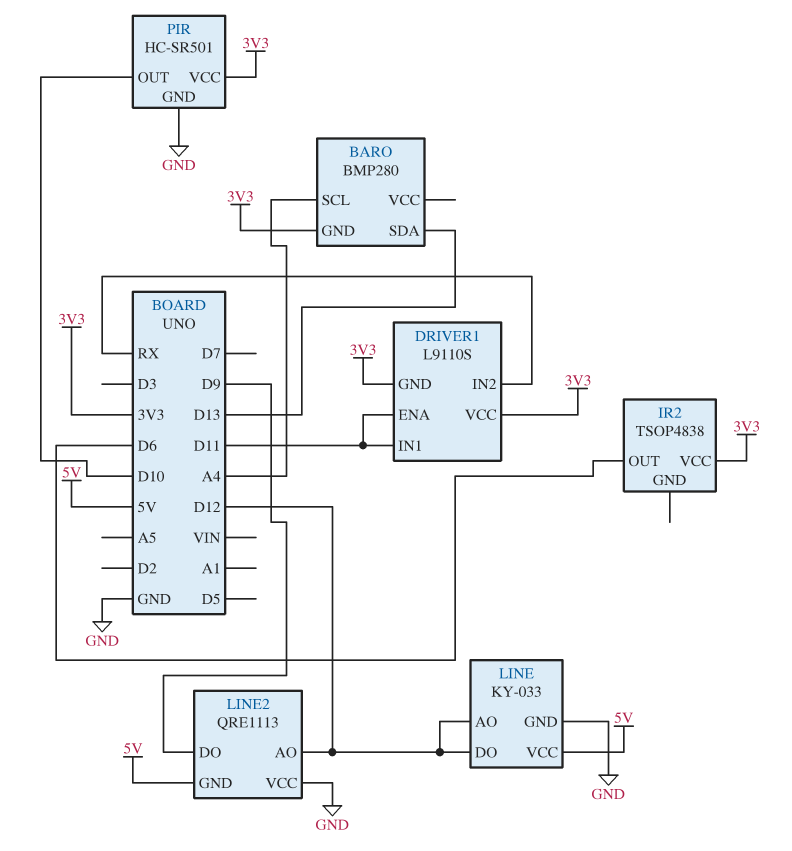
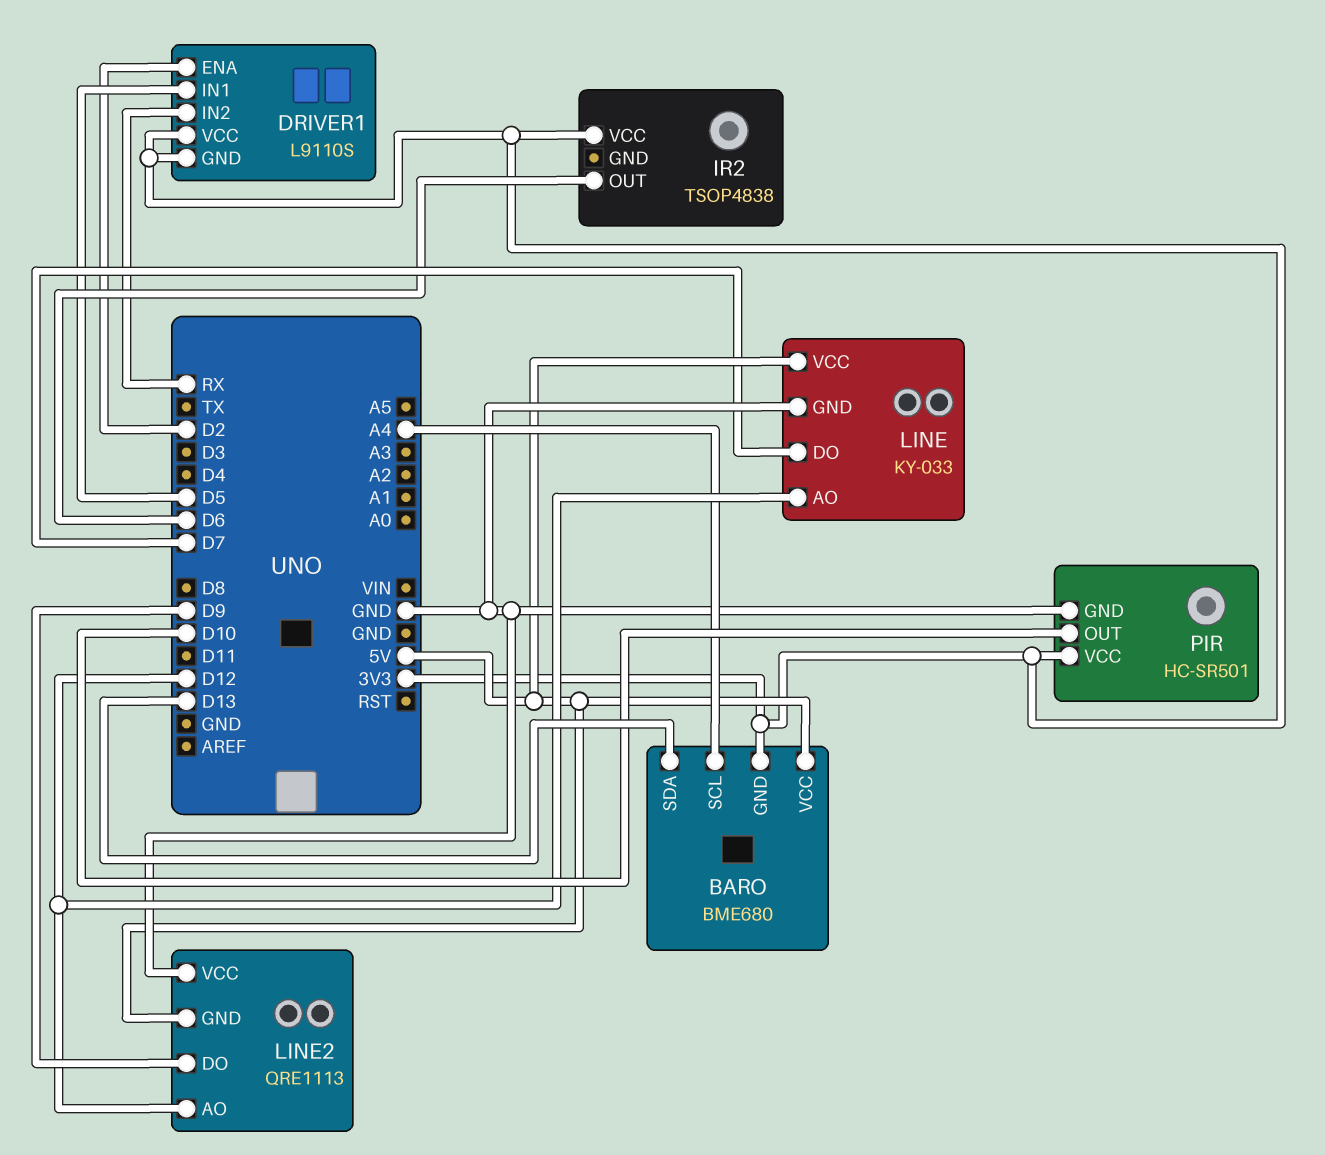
BARO: BMP280 -> BME680
BARO pin VCC: none -> 5V
DRIVER1 pin ENA: D11 -> D2
DRIVER1 pin IN1: D11 -> D5
LINE pin DO: D12 -> D7

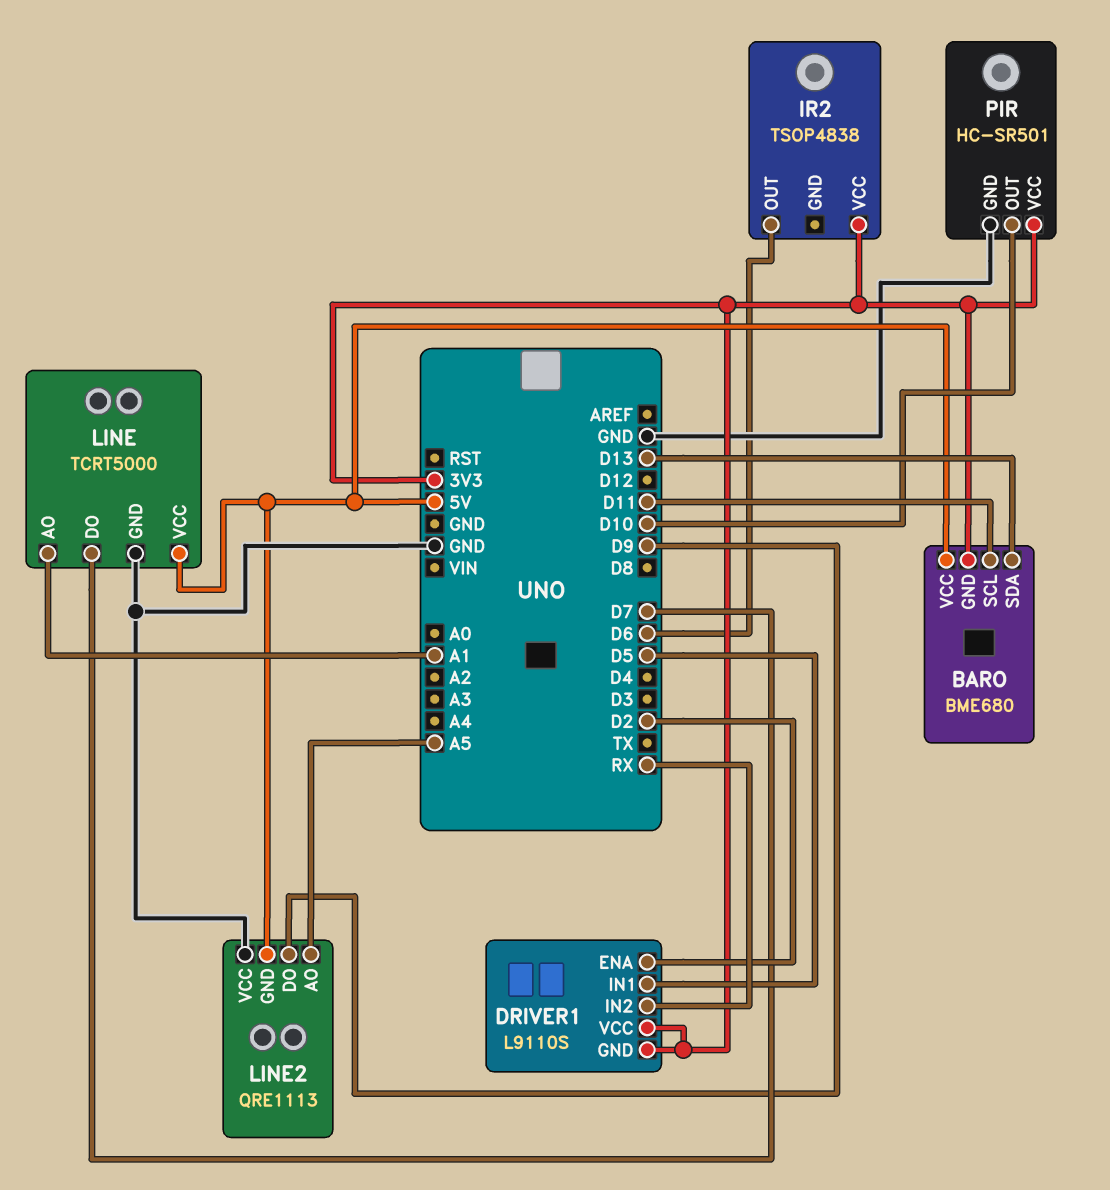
BARO pin SCL: A4 -> D11
LINE: KY-033 -> TCRT5000
LINE pin AO: D12 -> A1
LINE2 pin AO: D12 -> A5

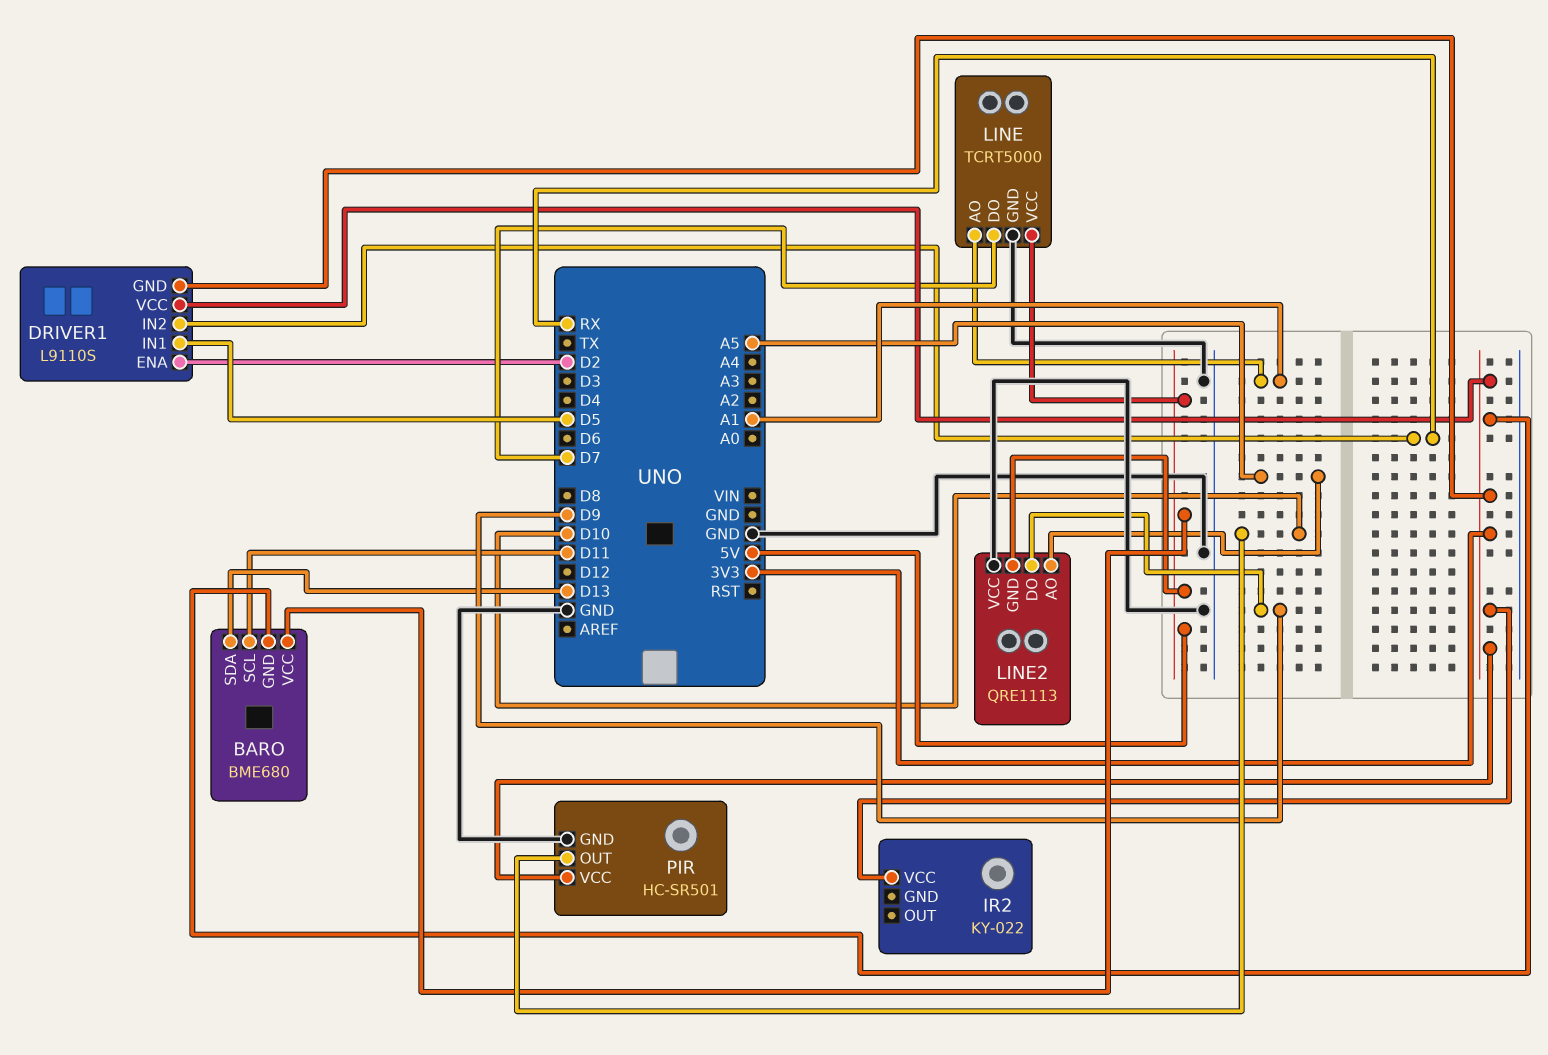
IR2: TSOP4838 -> KY-022
IR2 pin OUT: D6 -> none

